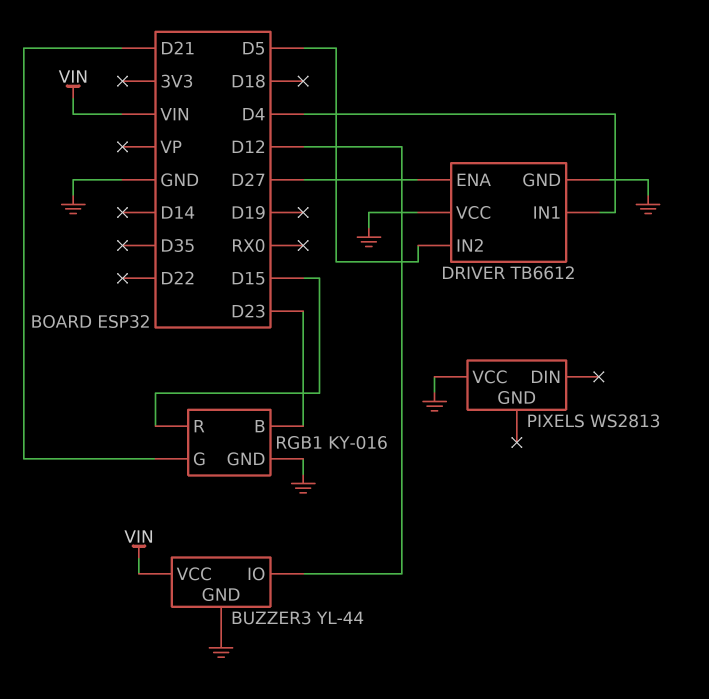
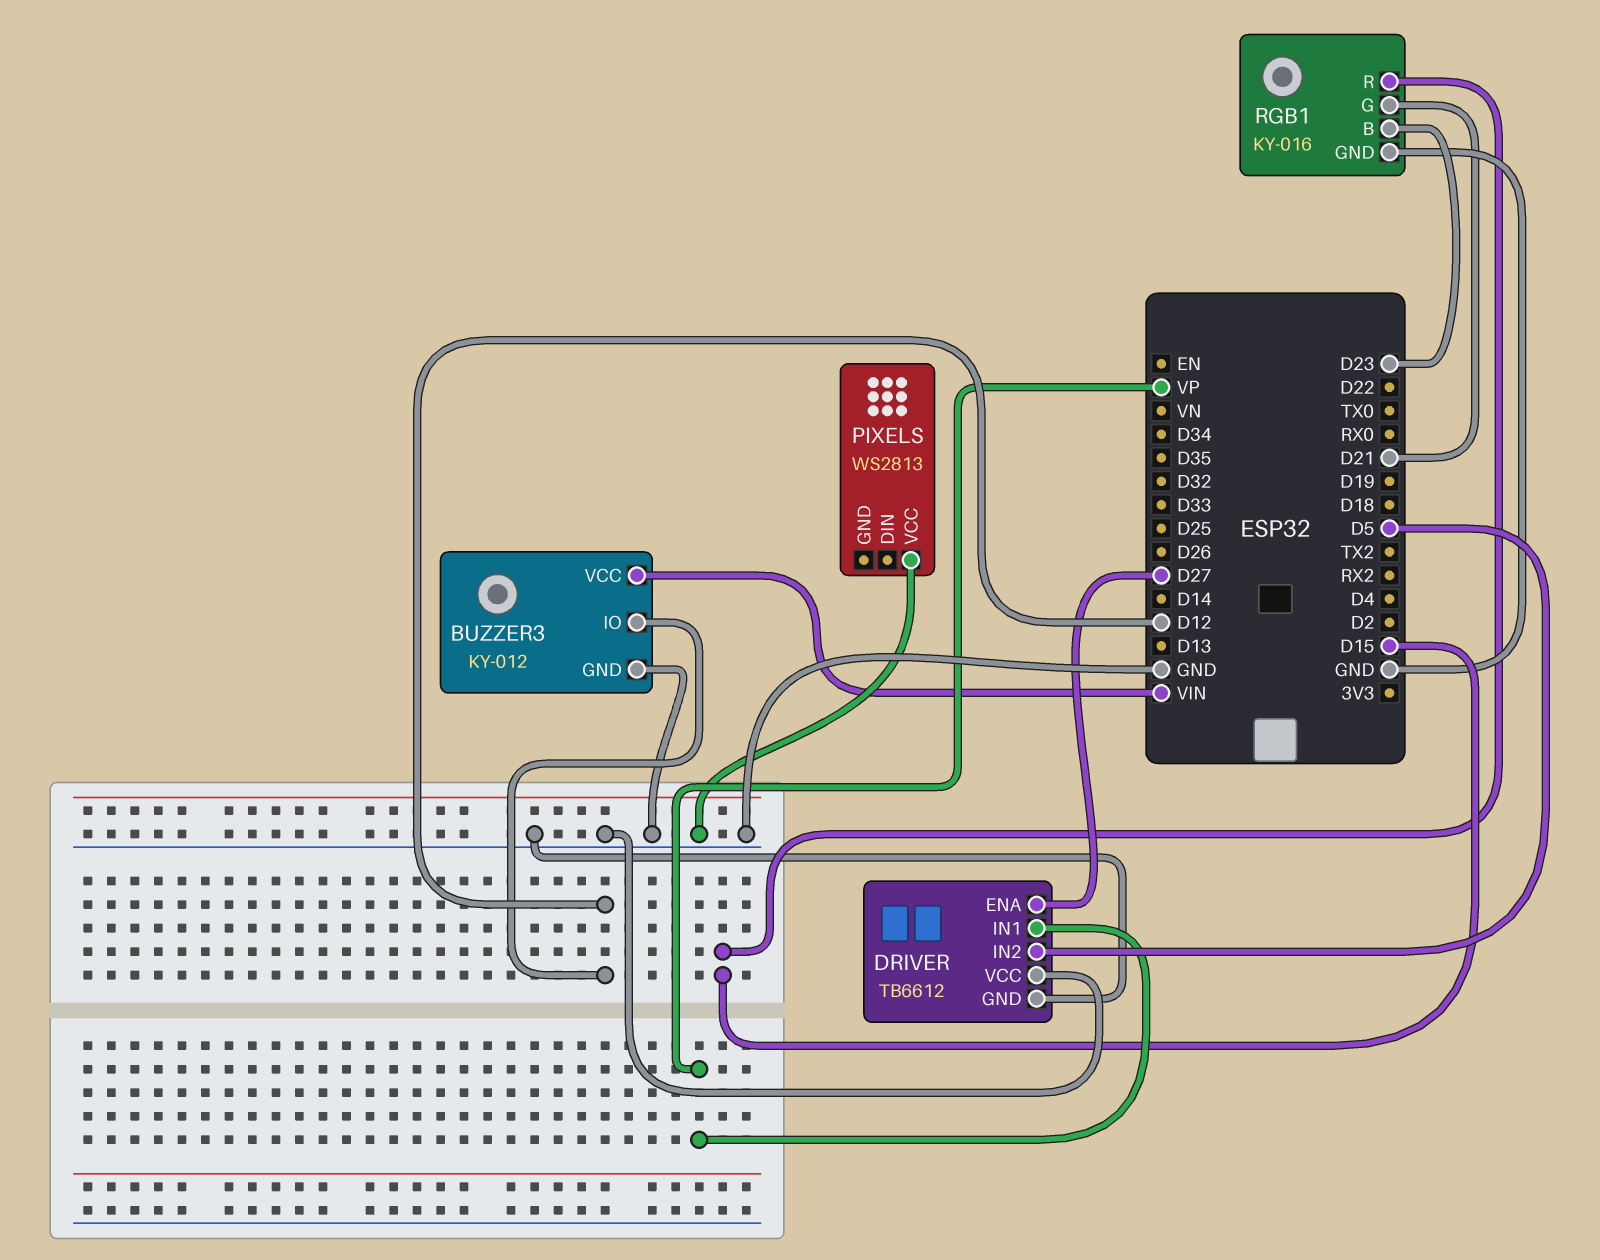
BUZZER3: YL-44 -> KY-012
DRIVER pin IN1: D4 -> VP

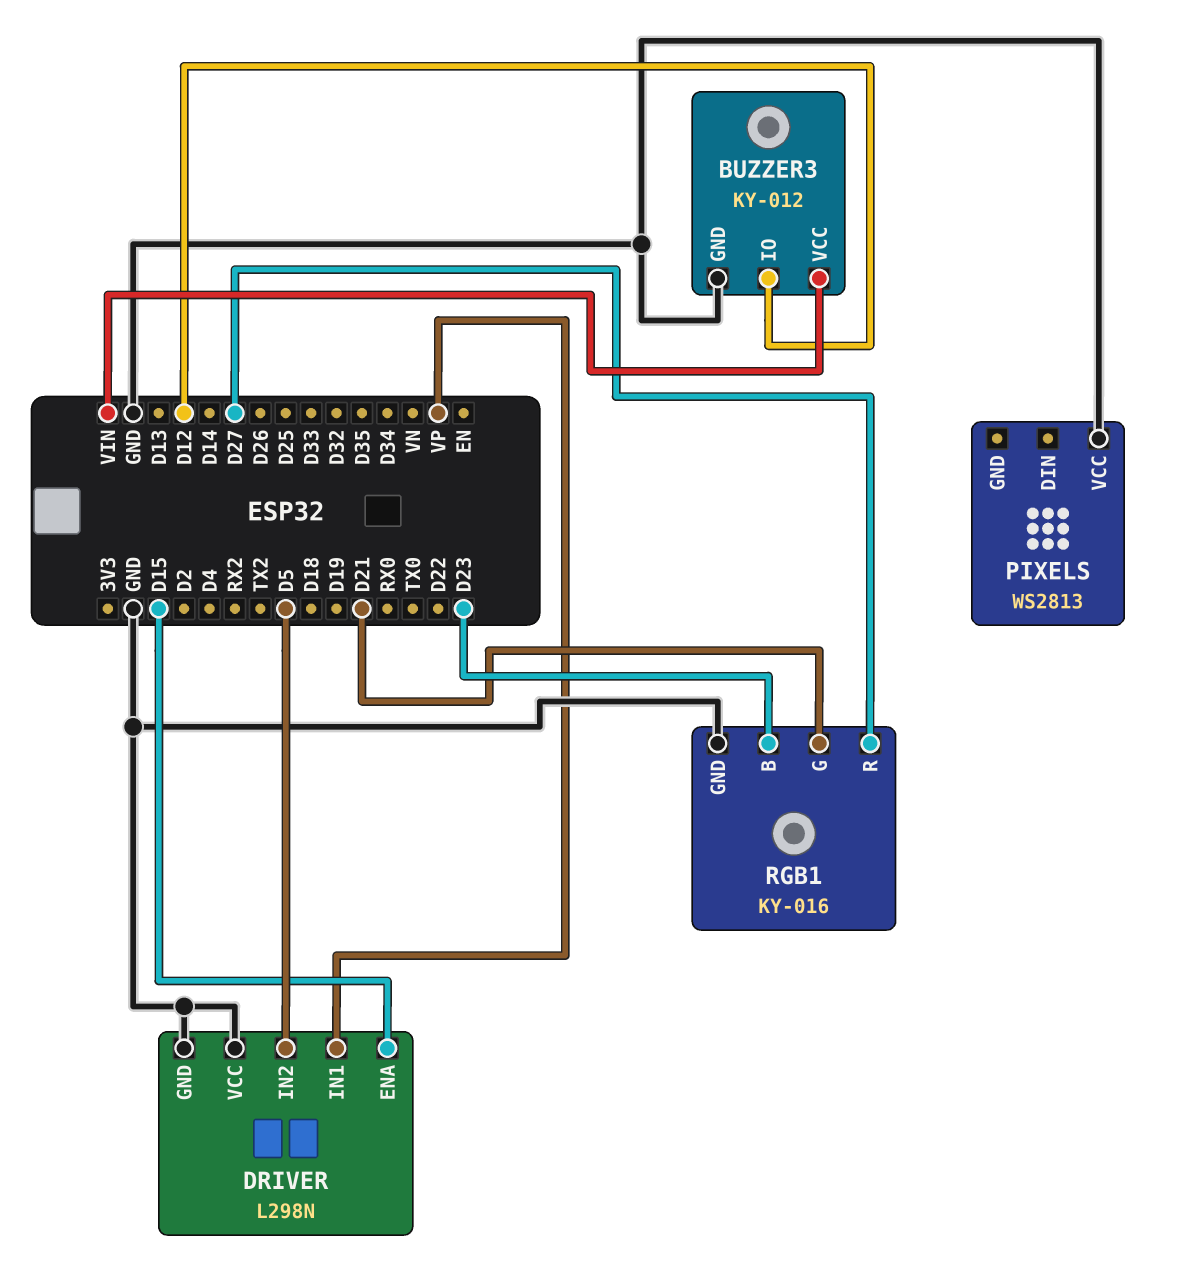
DRIVER: TB6612 -> L298N
DRIVER pin ENA: D27 -> D15
RGB1 pin R: D15 -> D27

